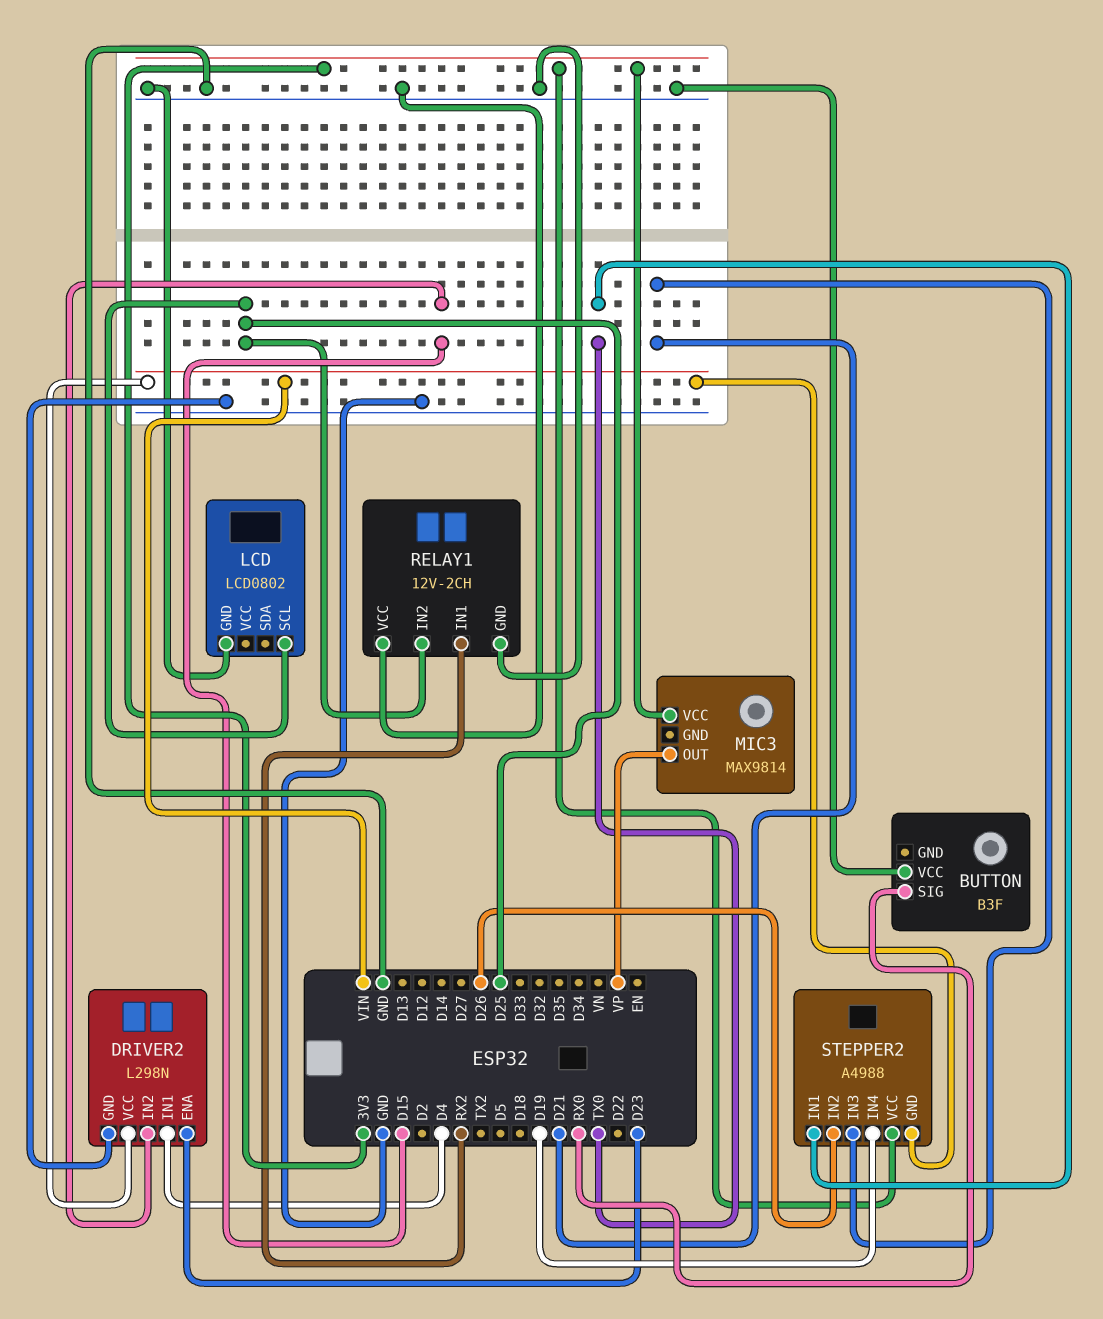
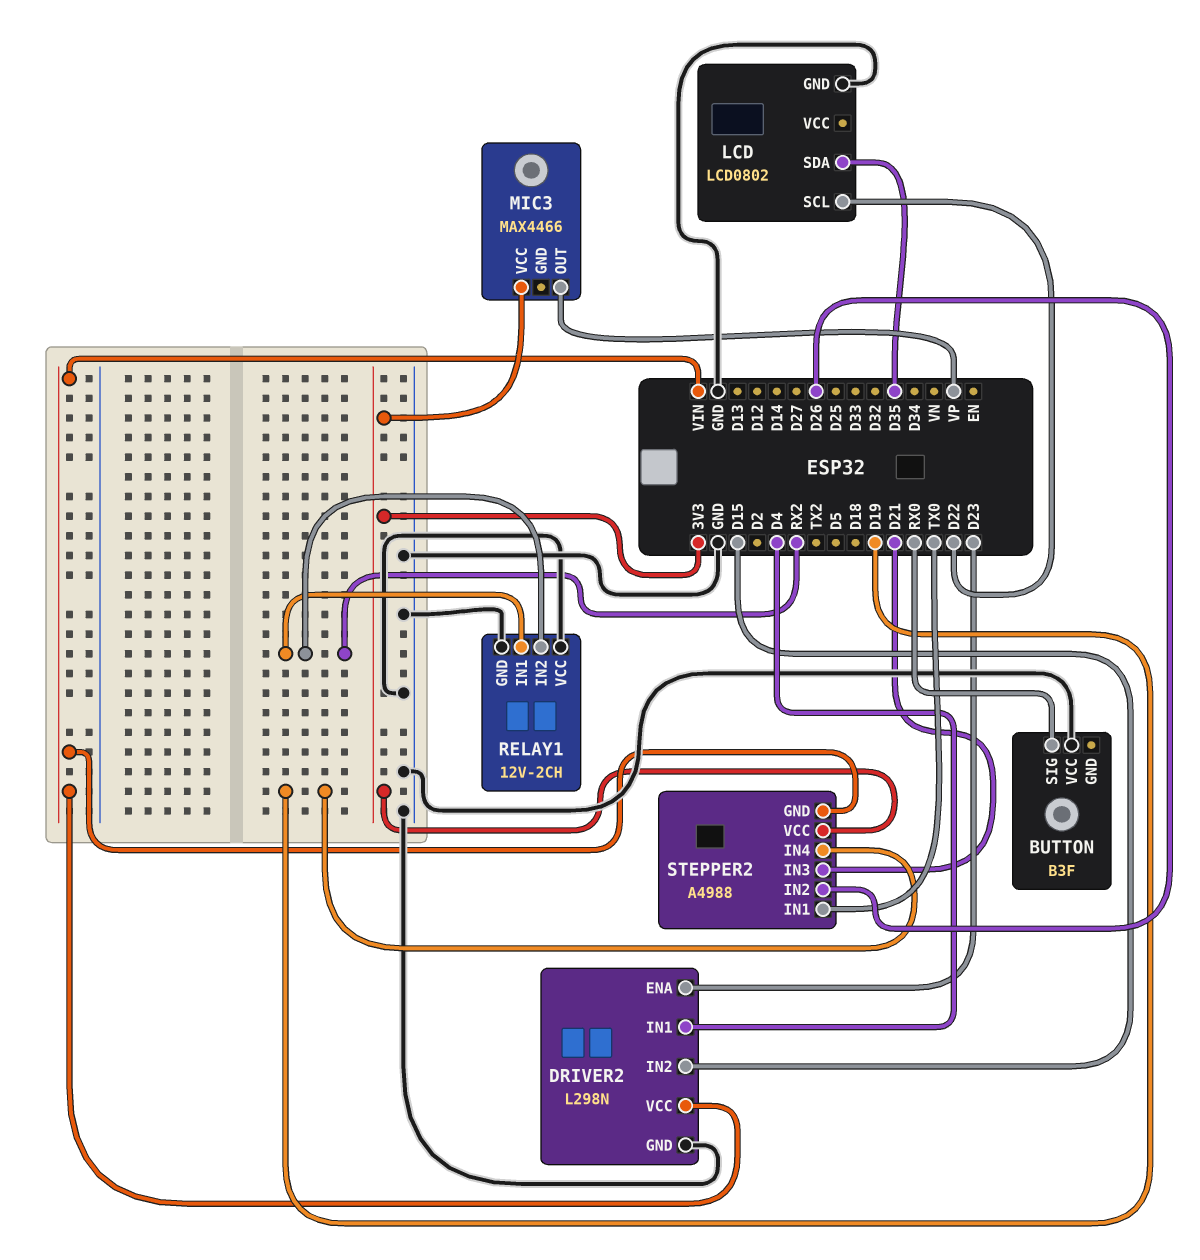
LCD pin SCL: D25 -> D22
LCD pin SDA: none -> D35
MIC3: MAX9814 -> MAX4466
RELAY1 pin IN2: D25 -> RX2

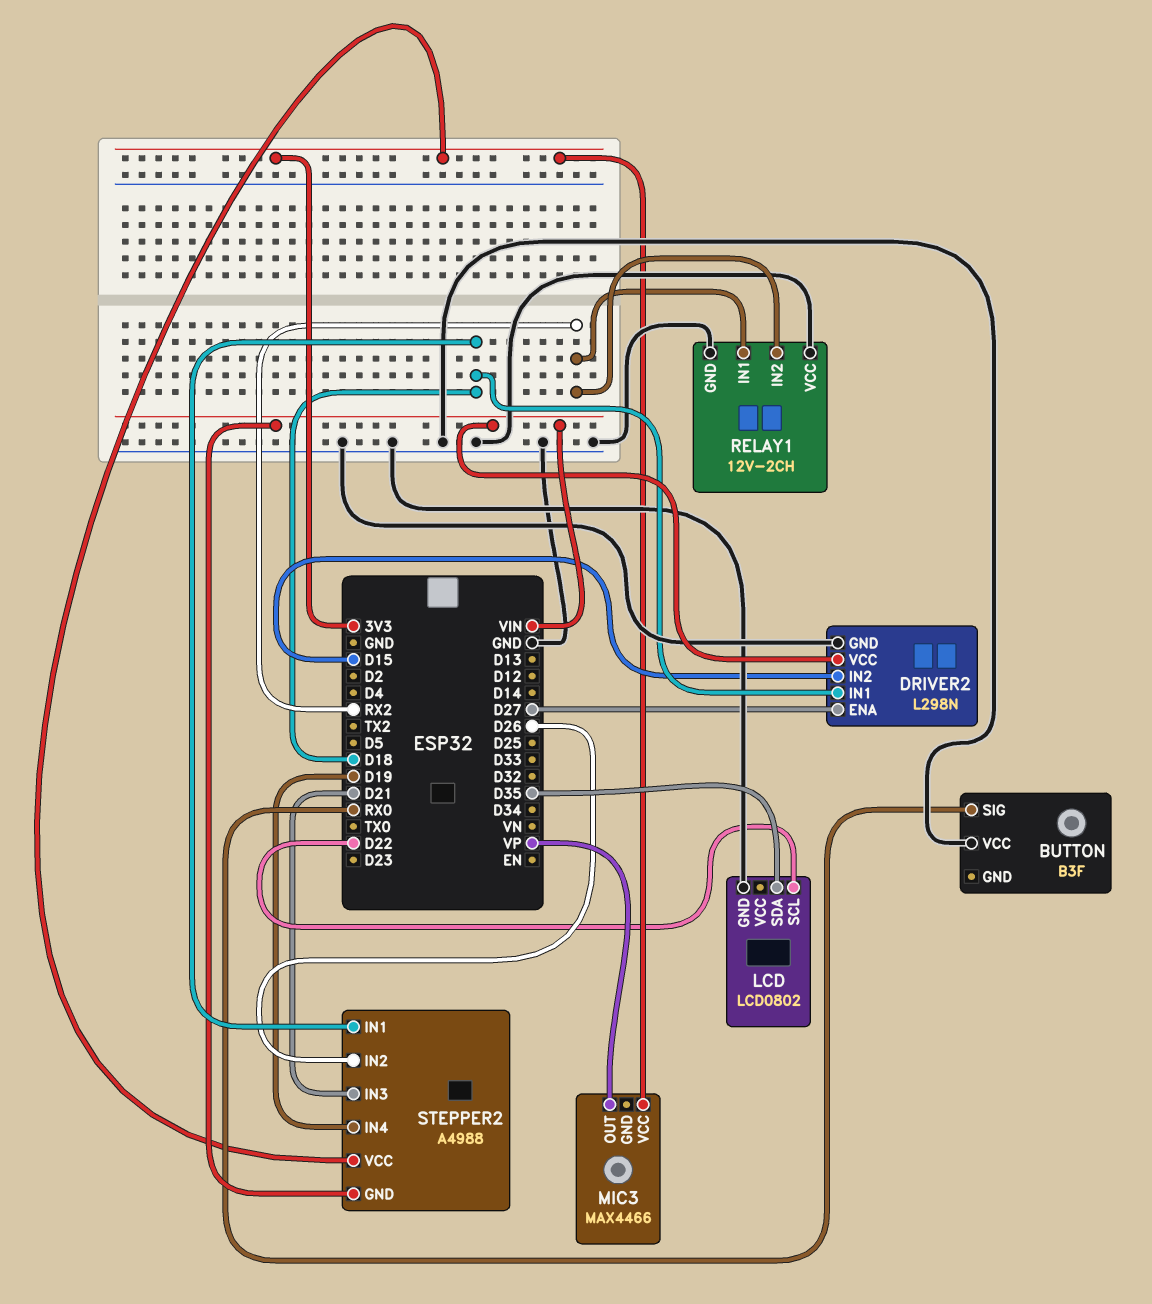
DRIVER2 pin ENA: D23 -> D27
DRIVER2 pin IN1: D4 -> D18
STEPPER2 pin IN1: TX0 -> D18

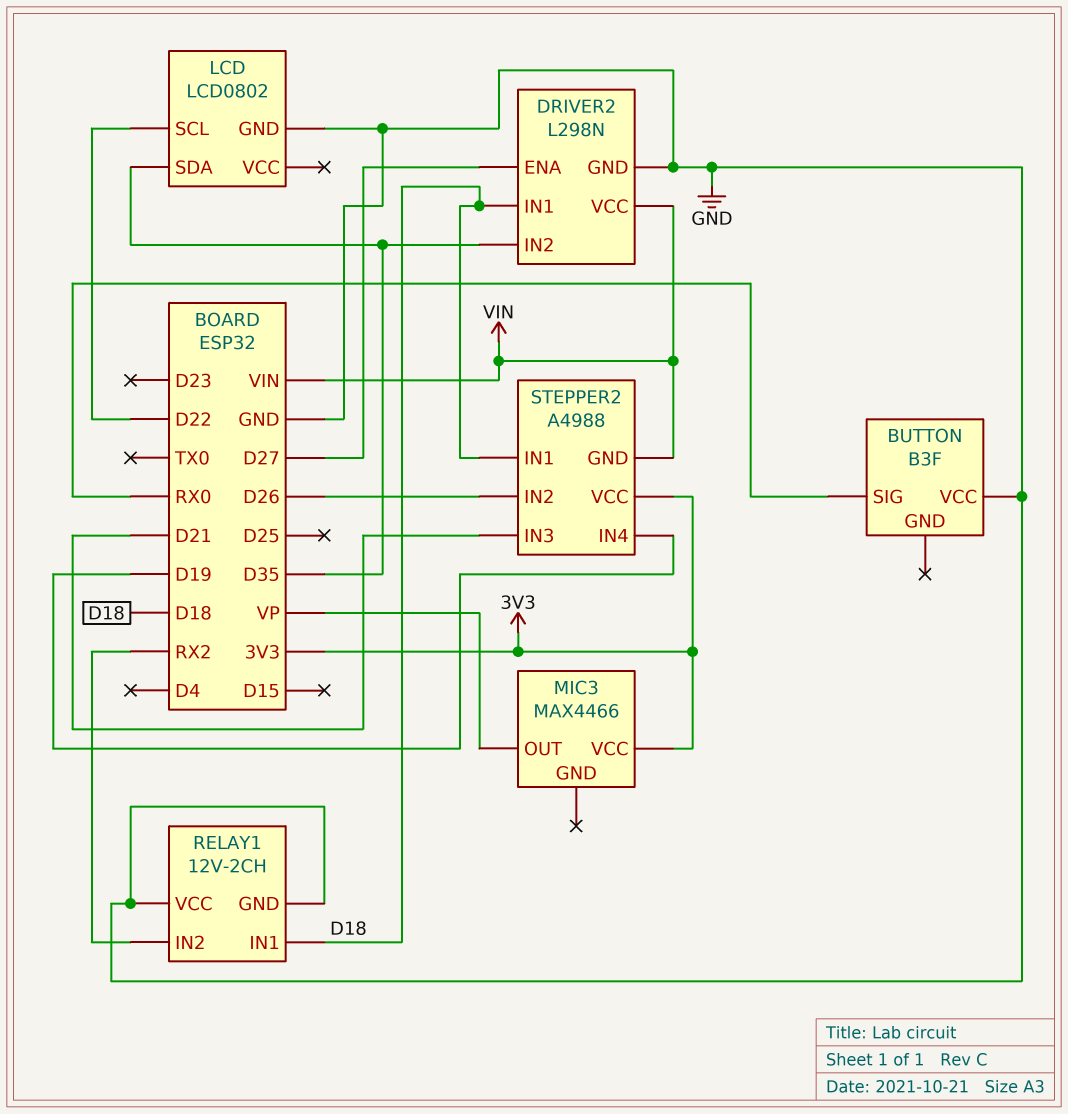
DRIVER2 pin IN2: D15 -> D35
RELAY1 pin IN1: RX2 -> D18

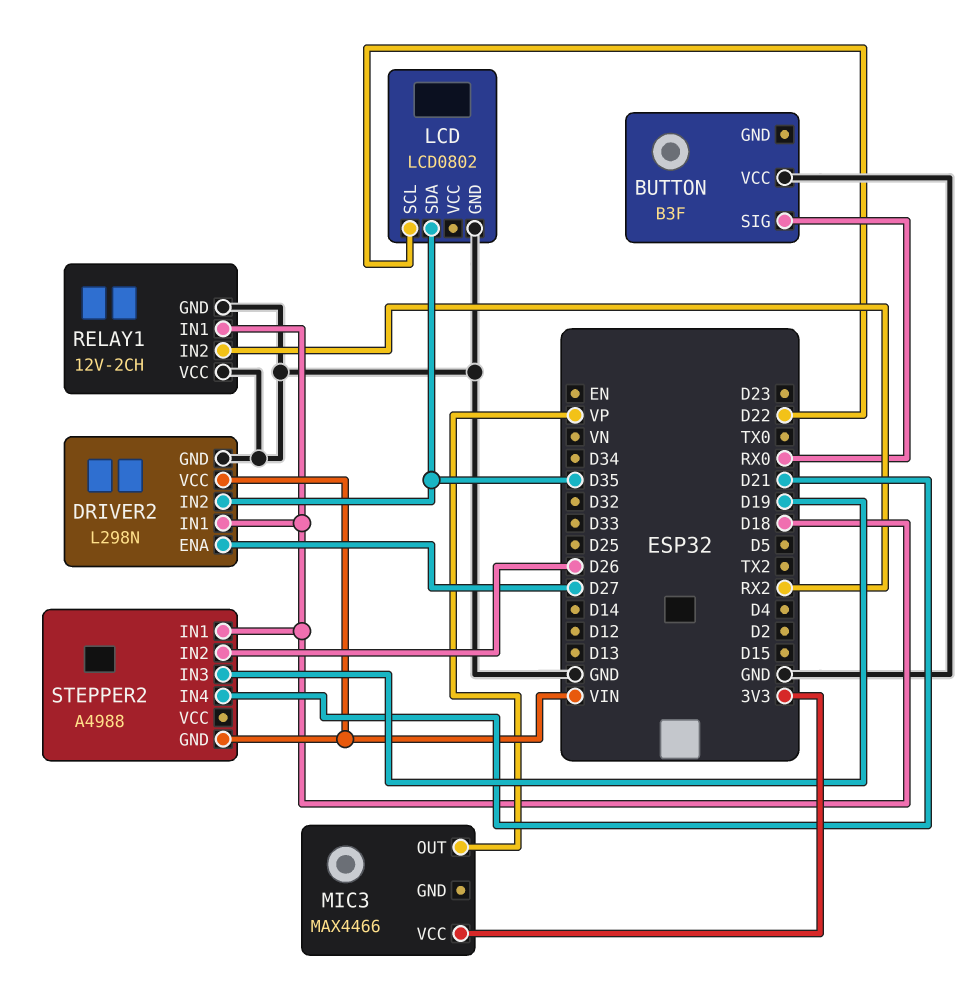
STEPPER2 pin IN3: D21 -> D19
STEPPER2 pin IN4: D19 -> D21
STEPPER2 pin VCC: 3V3 -> none

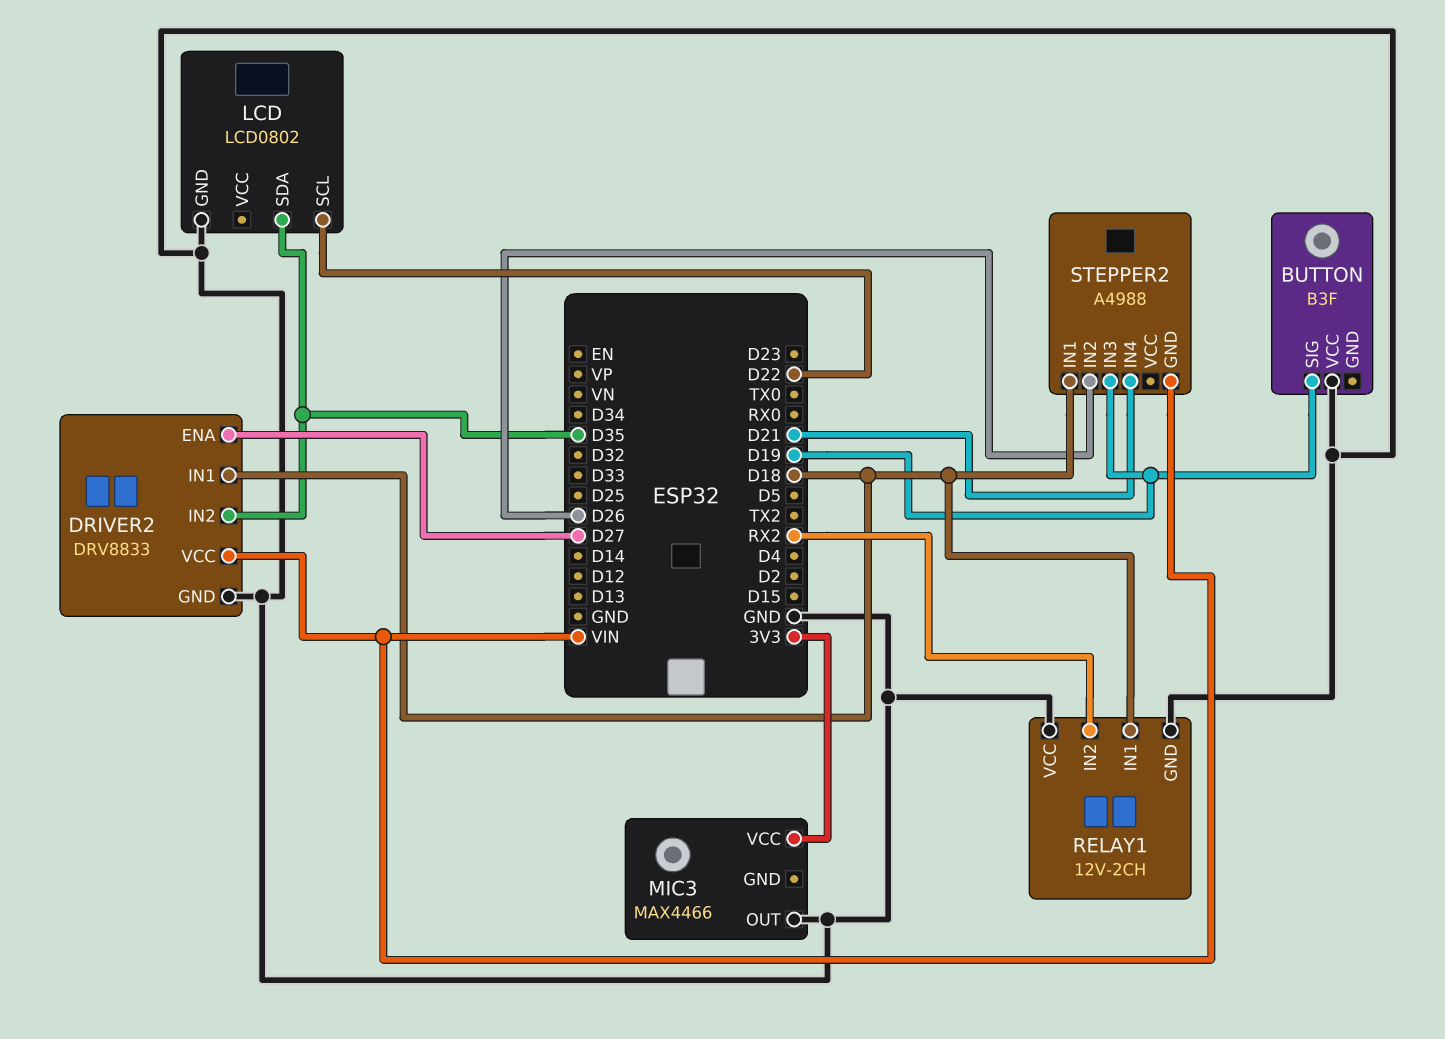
BUTTON pin SIG: RX0 -> D19
DRIVER2: L298N -> DRV8833
MIC3 pin OUT: VP -> GND

